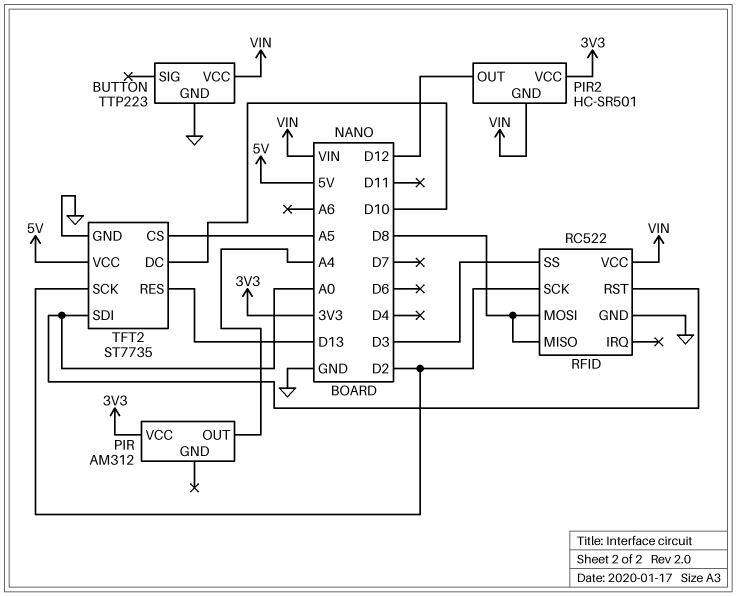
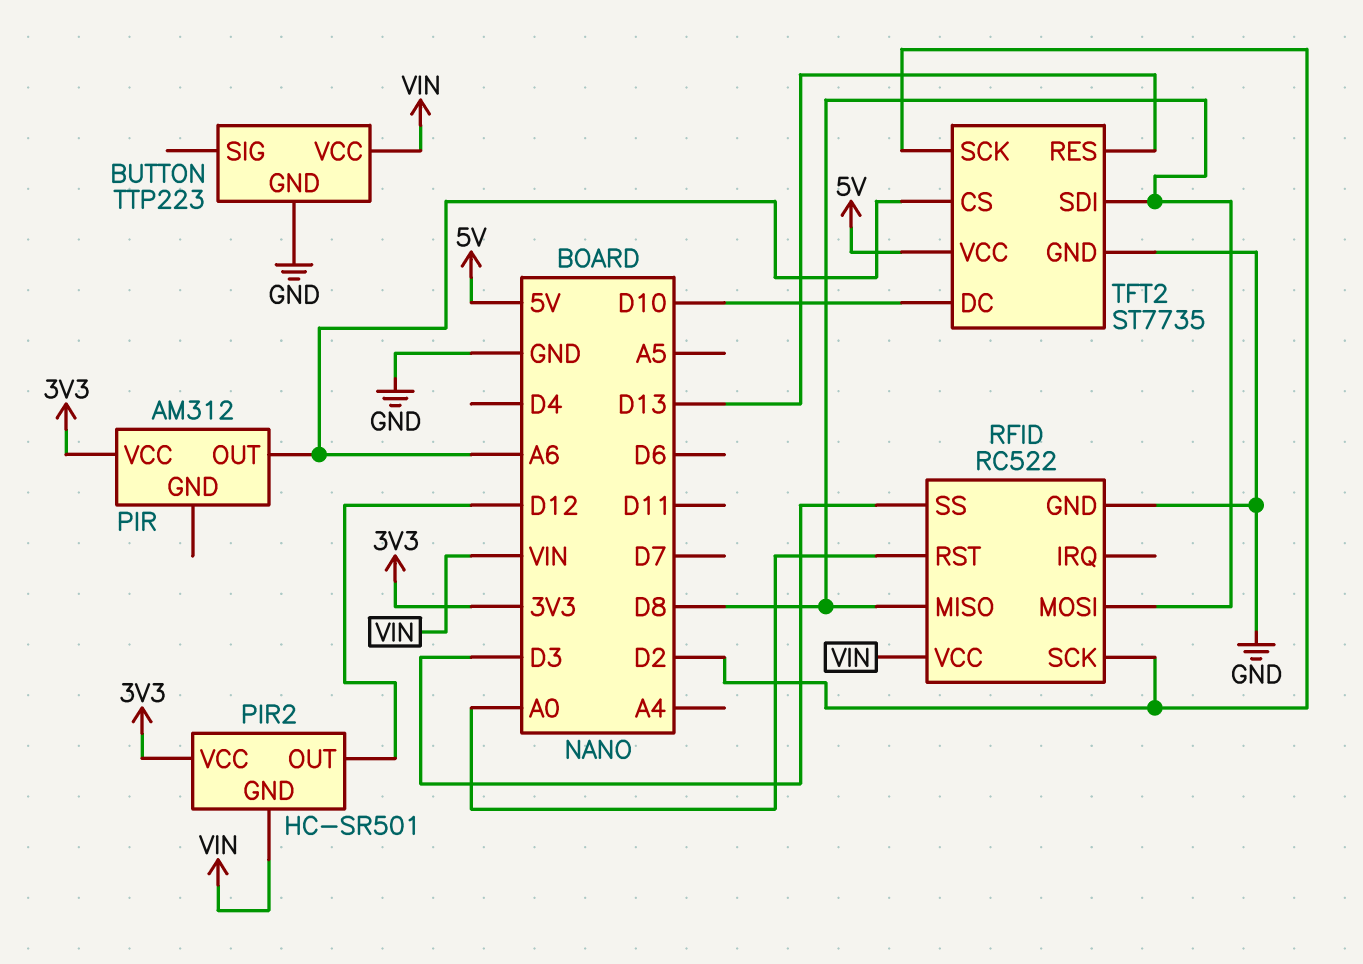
PIR pin OUT: A4 -> A6
TFT2 pin CS: A5 -> A6
TFT2 pin SDI: A0 -> D8

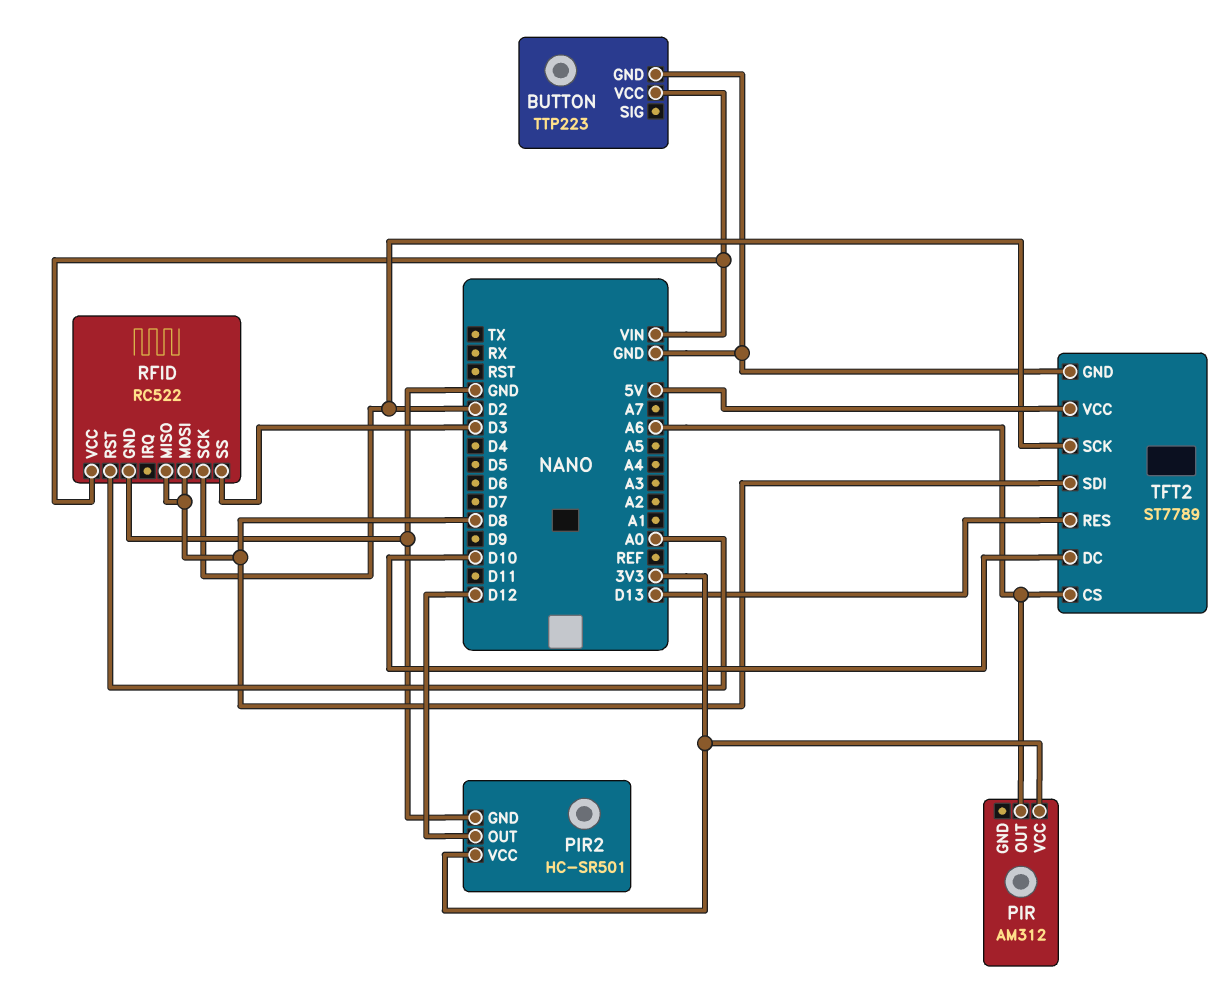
PIR2 pin GND: VIN -> GND
TFT2: ST7735 -> ST7789

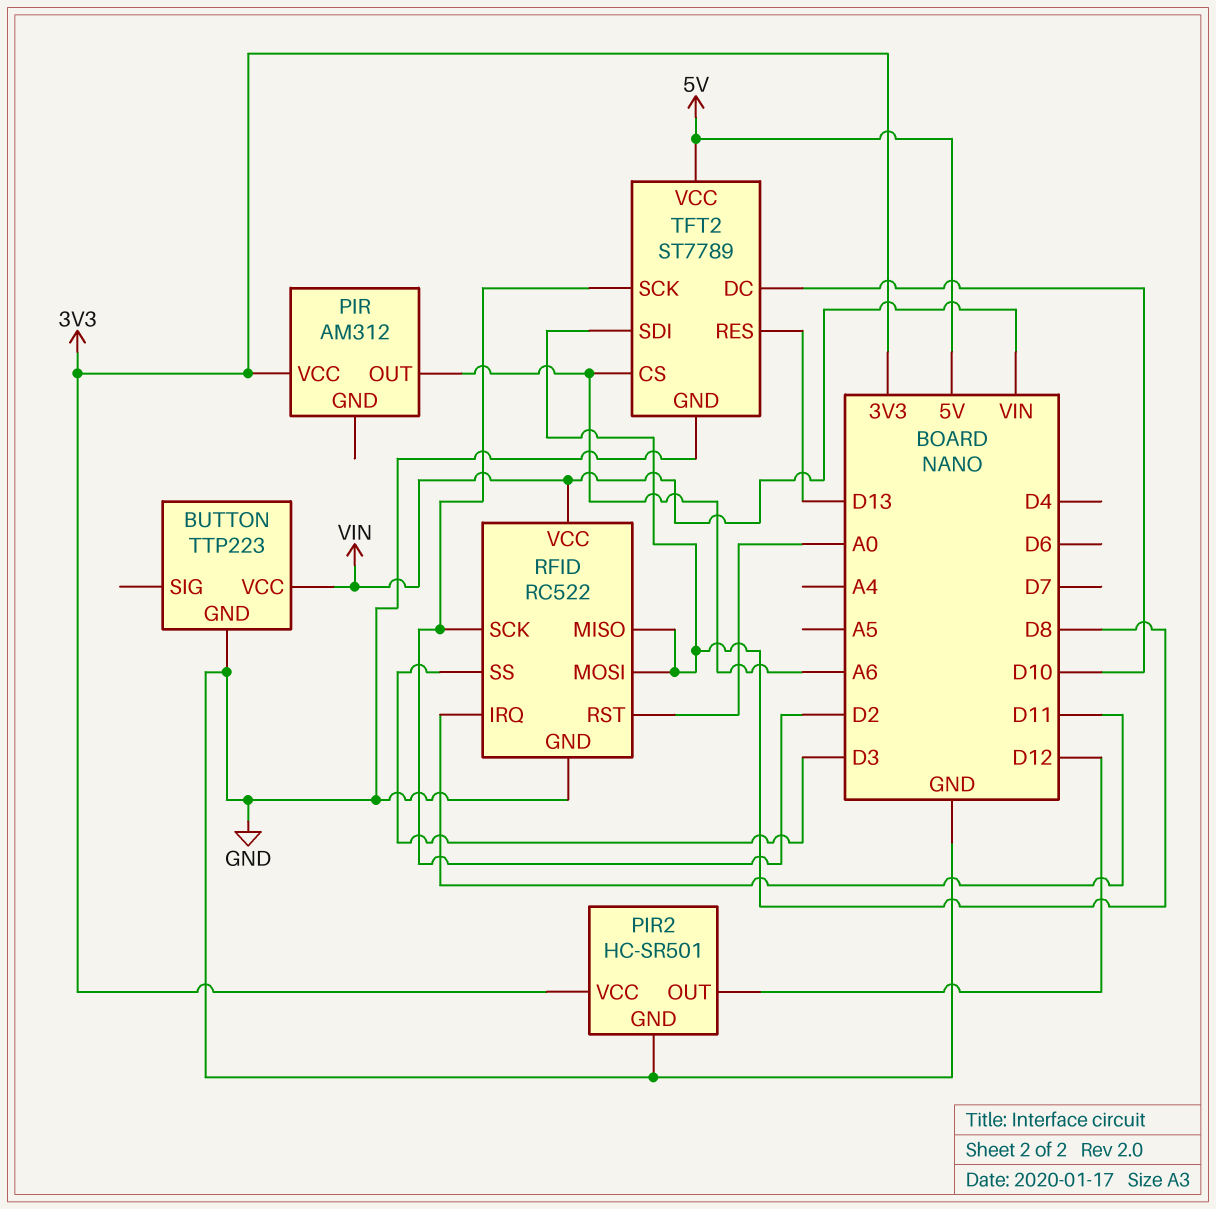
RFID pin IRQ: none -> D11

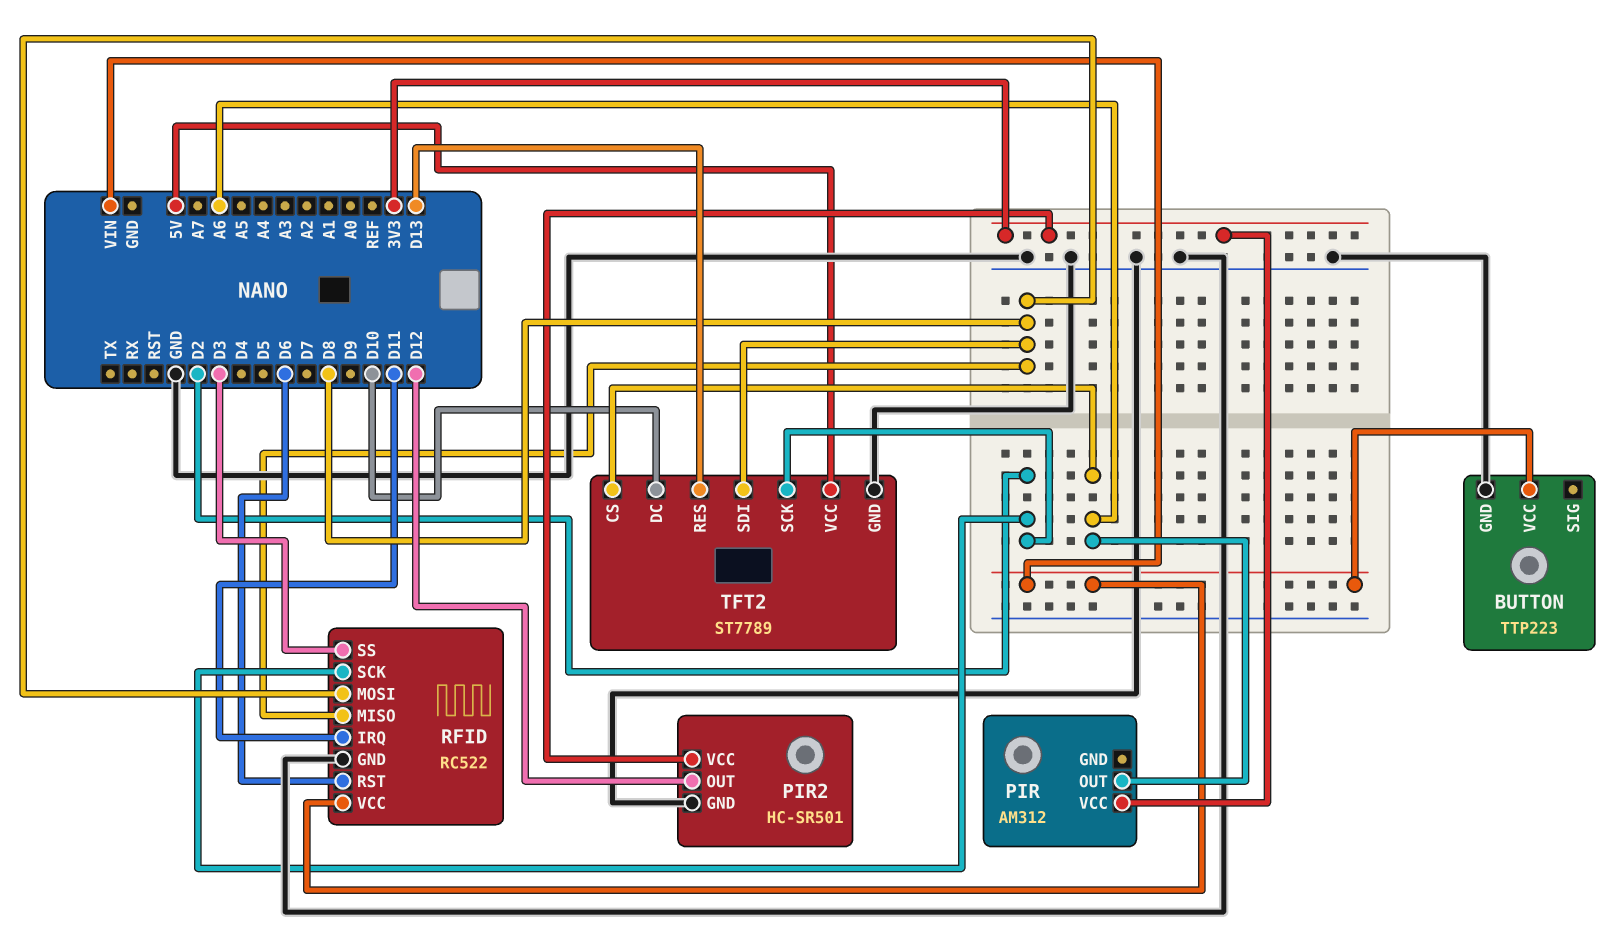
RFID pin RST: A0 -> D6

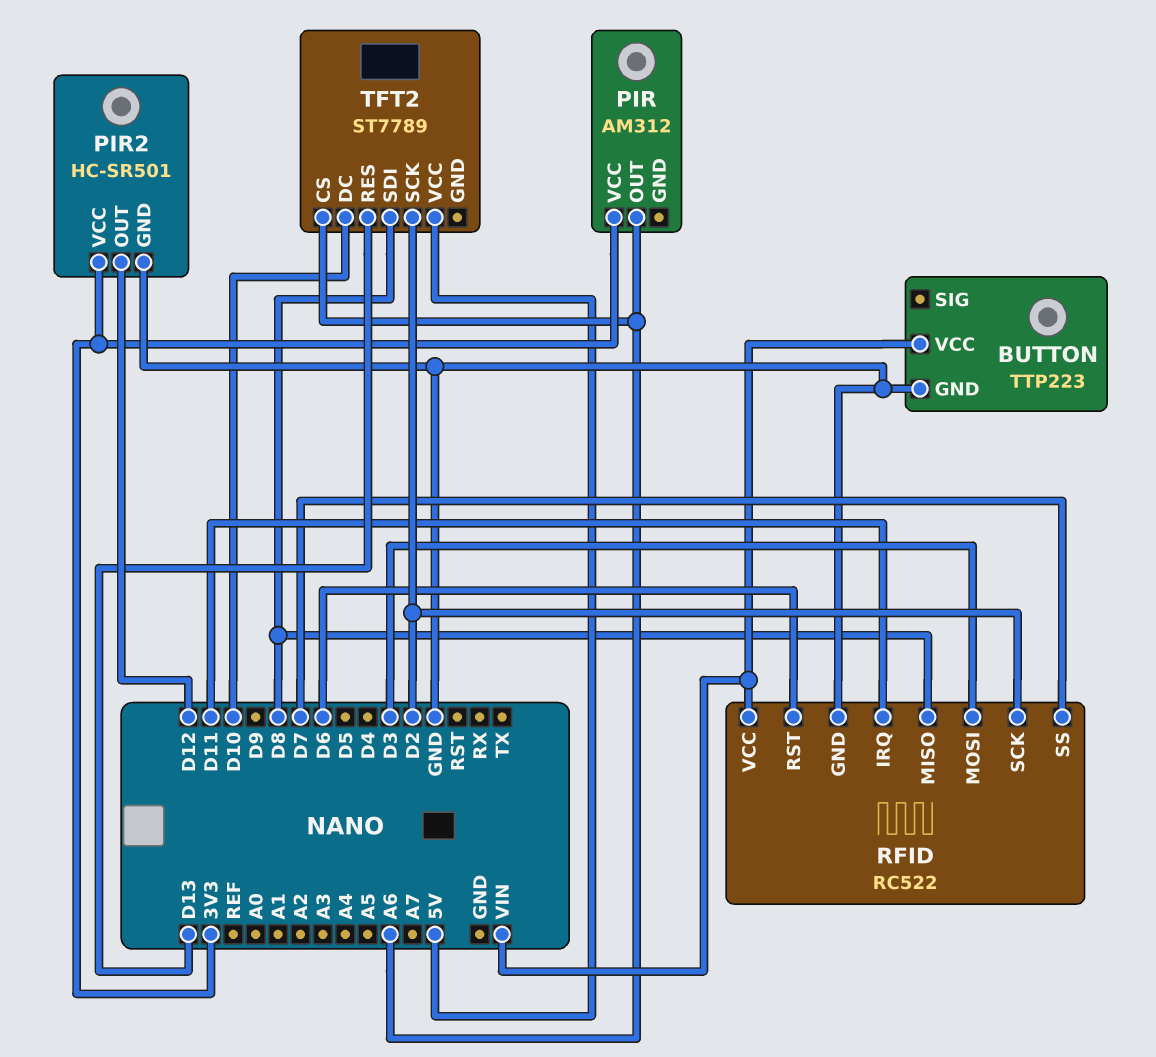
RFID pin MOSI: D8 -> D3
RFID pin SS: D3 -> D7
TFT2 pin GND: GND -> none

